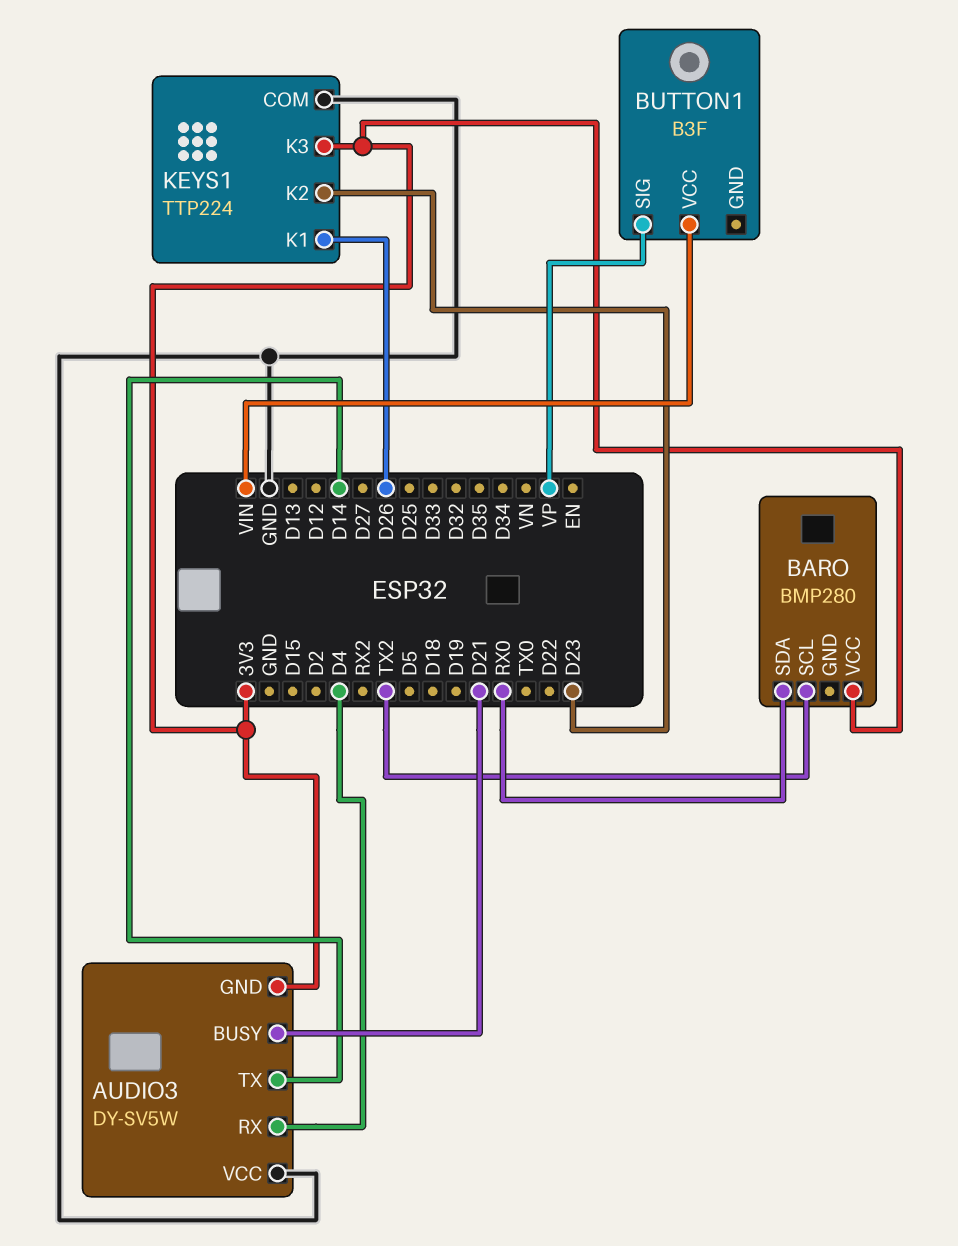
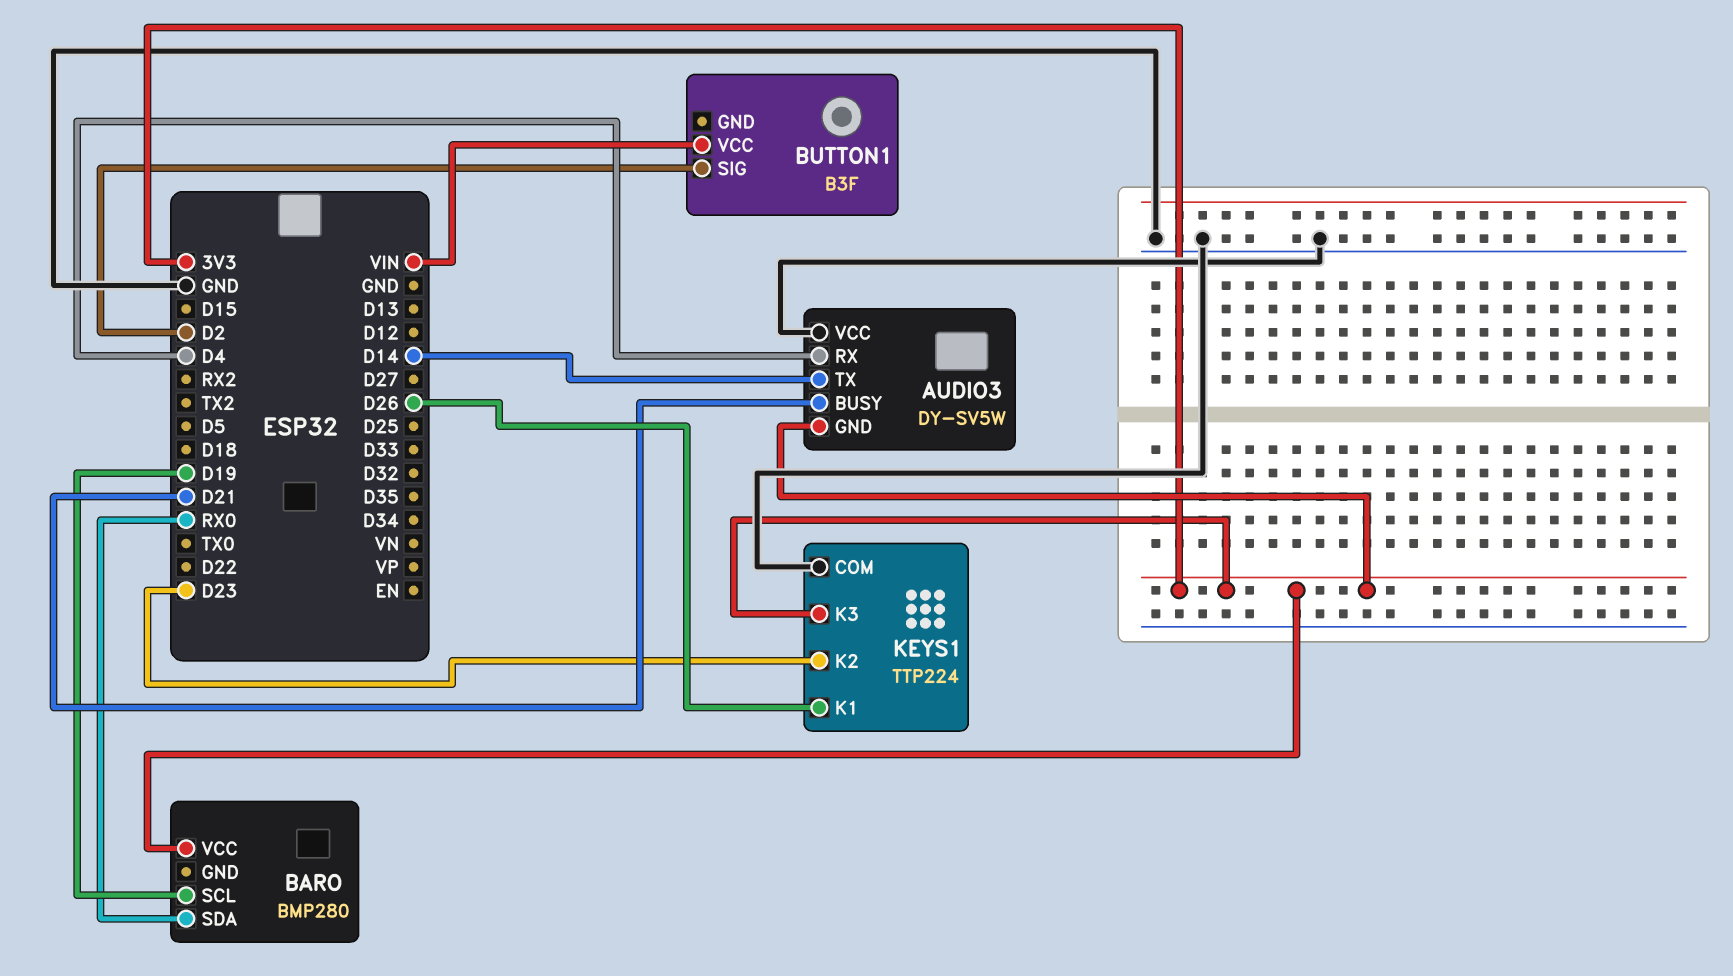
BARO pin SCL: TX2 -> D19
BUTTON1 pin SIG: VP -> D2

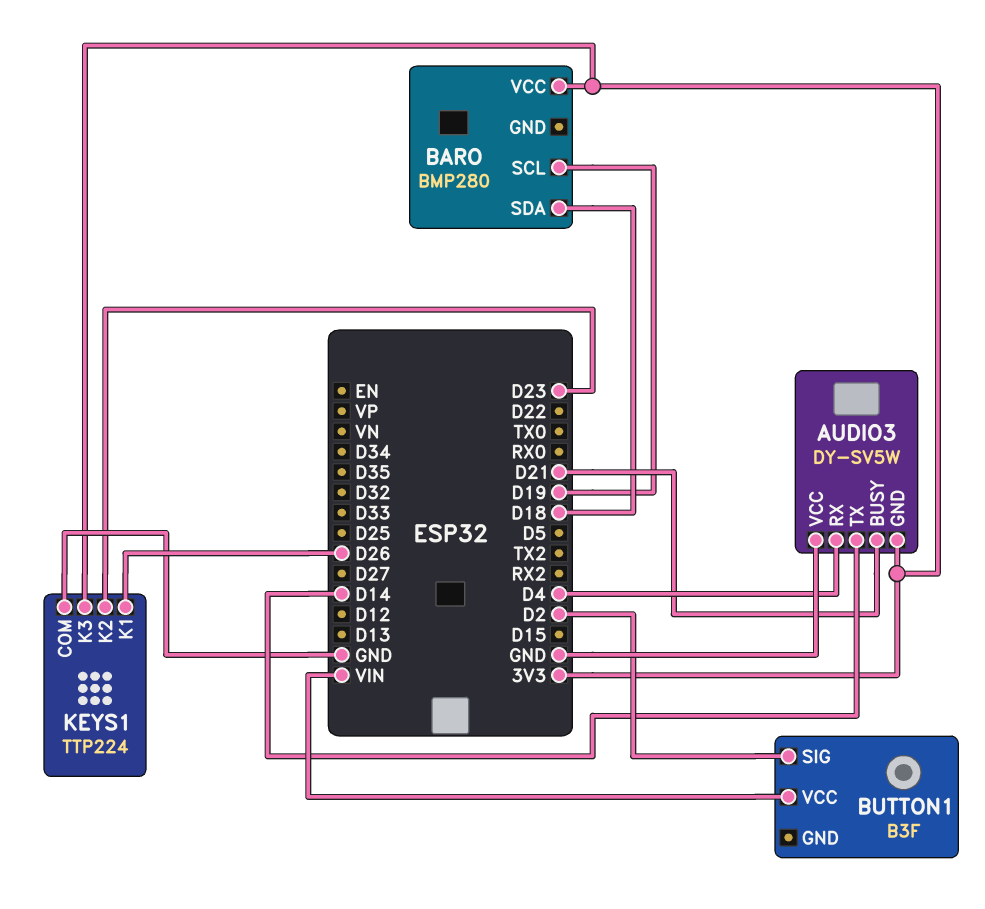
BARO pin SDA: RX0 -> D18

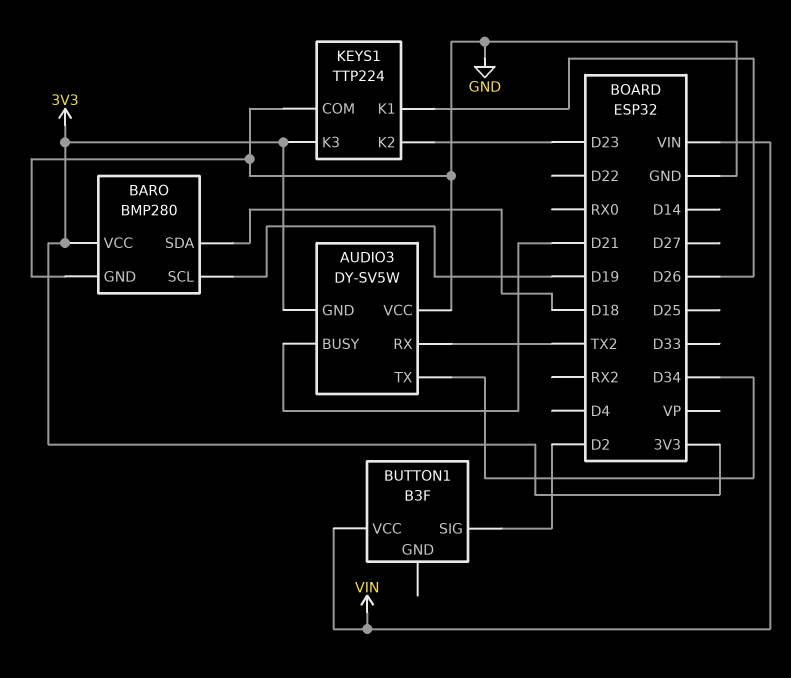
AUDIO3 pin RX: D4 -> TX2
AUDIO3 pin TX: D14 -> D34
BARO pin GND: none -> GND

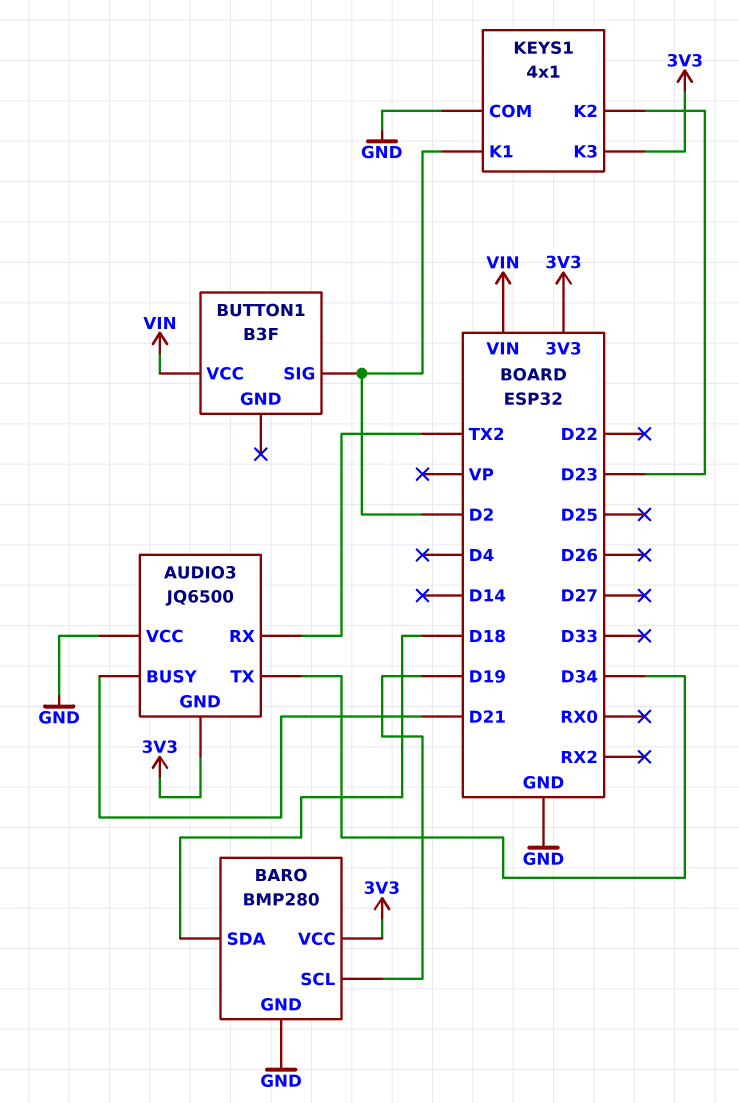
AUDIO3: DY-SV5W -> JQ6500
KEYS1: TTP224 -> 4x1
KEYS1 pin K1: D26 -> D2

